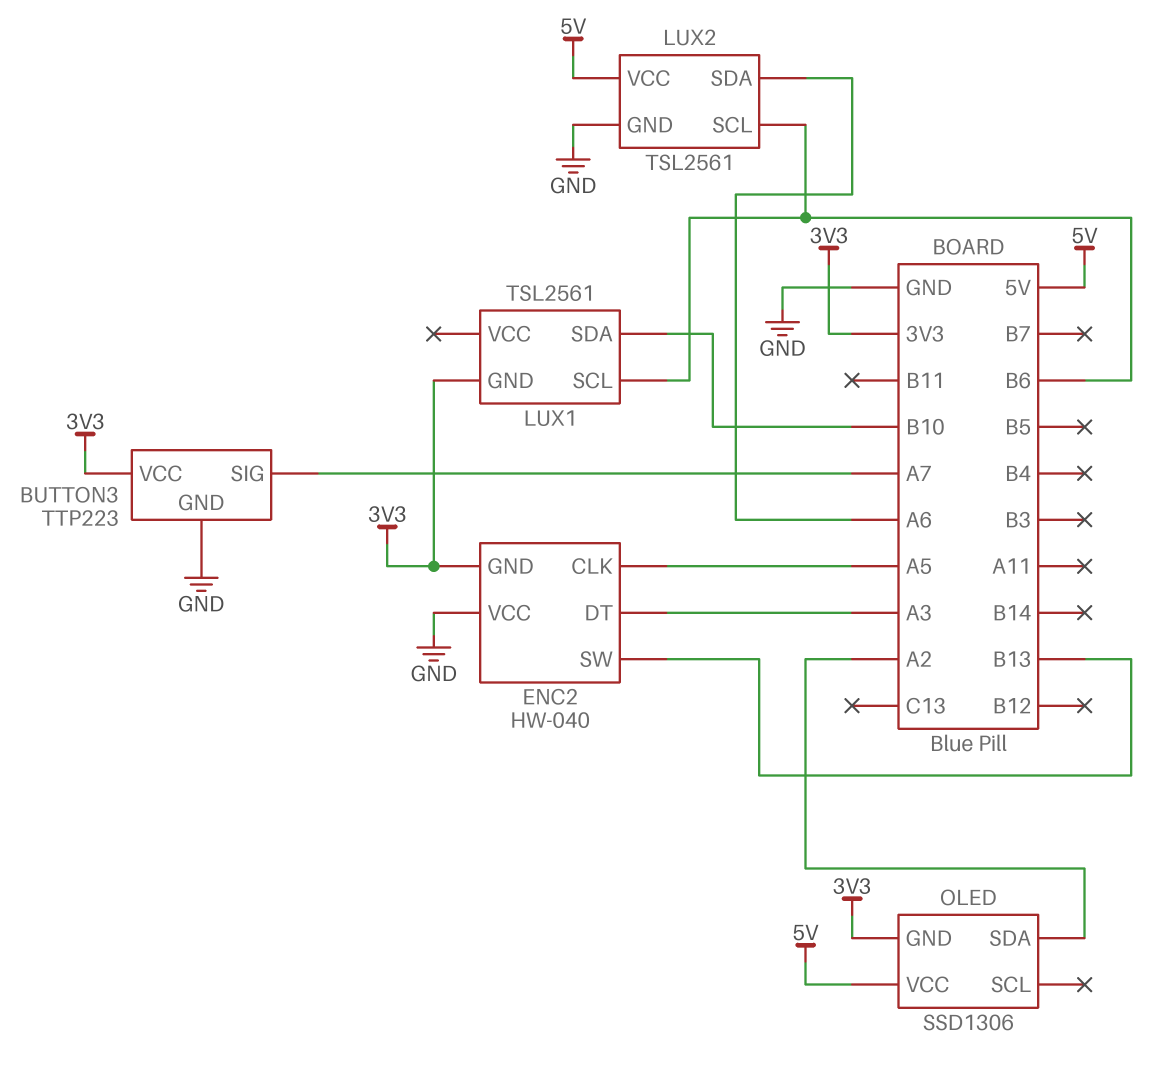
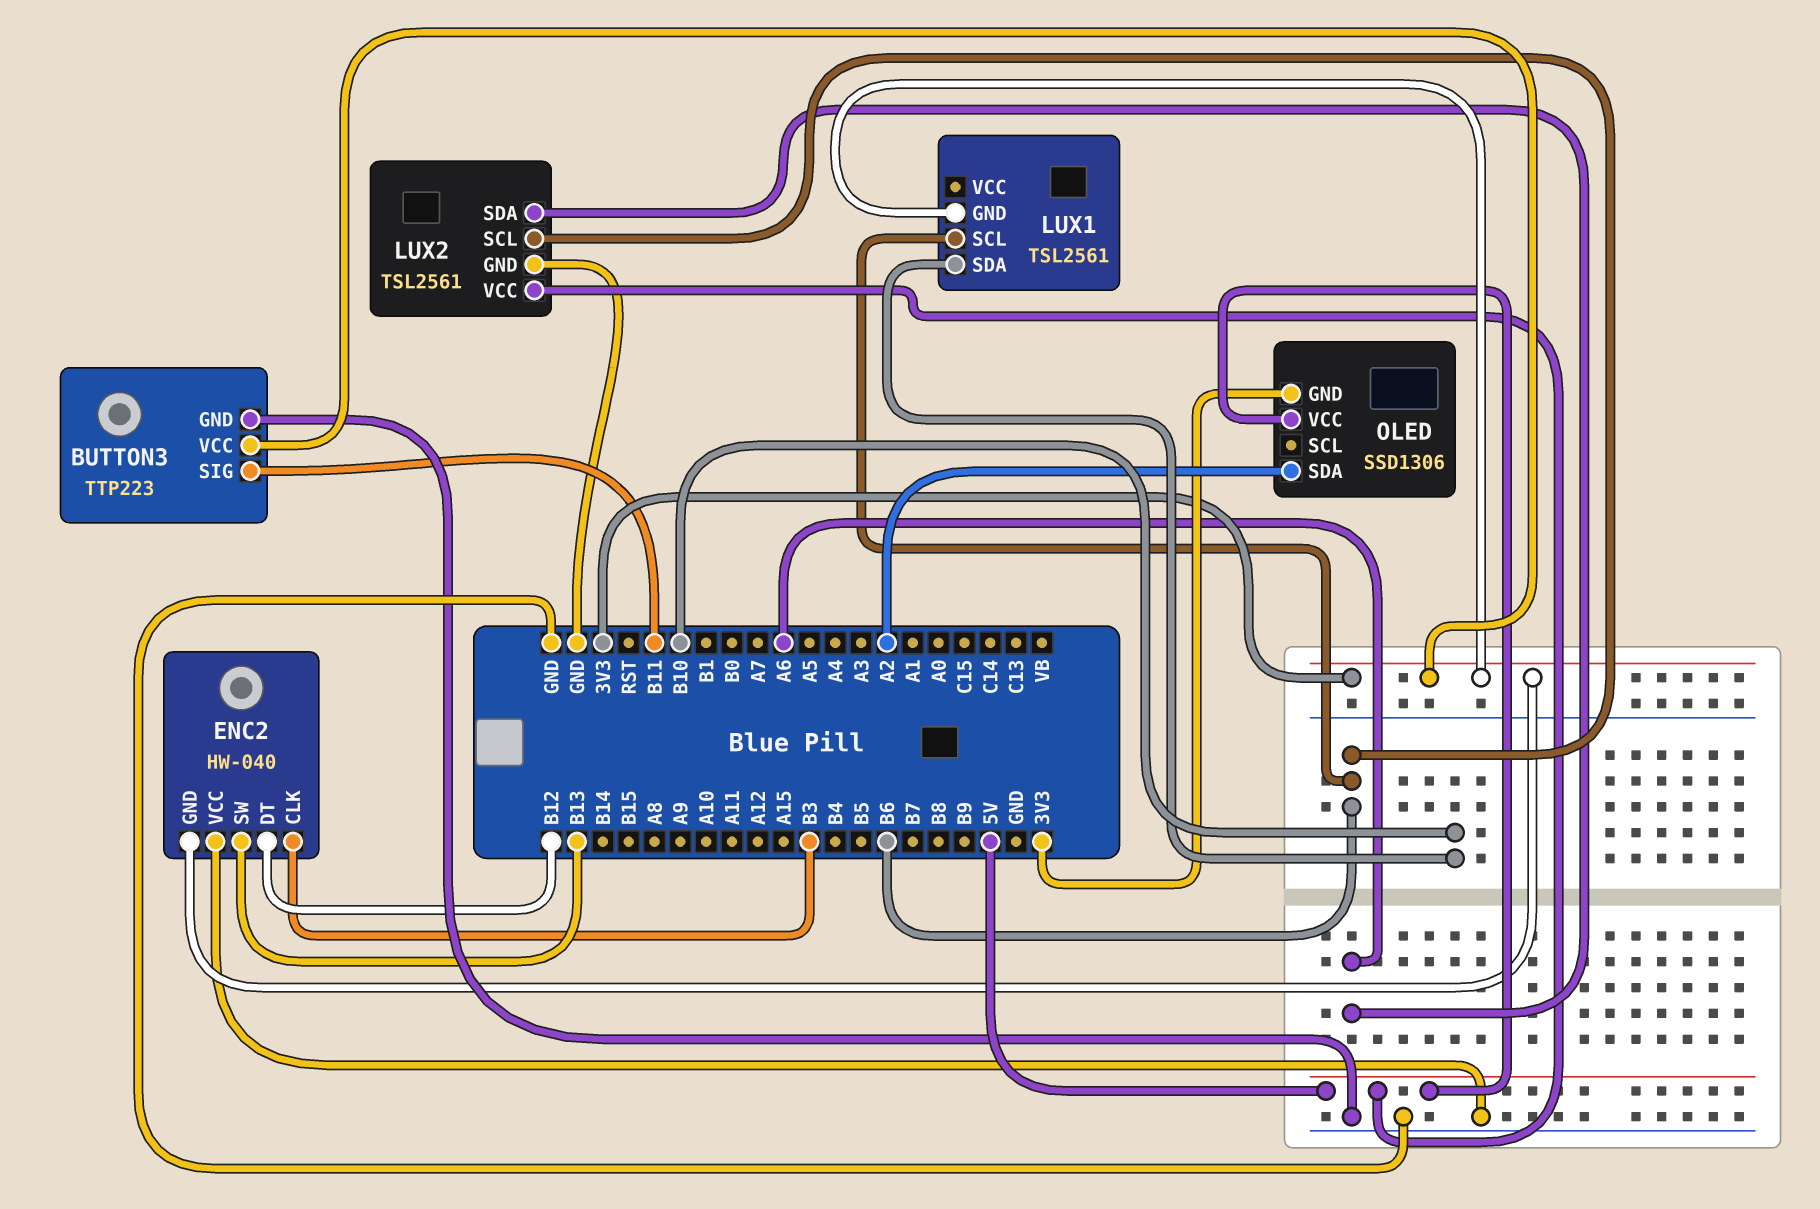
BUTTON3 pin SIG: A7 -> B11
ENC2 pin CLK: A5 -> B3
ENC2 pin DT: A3 -> B12

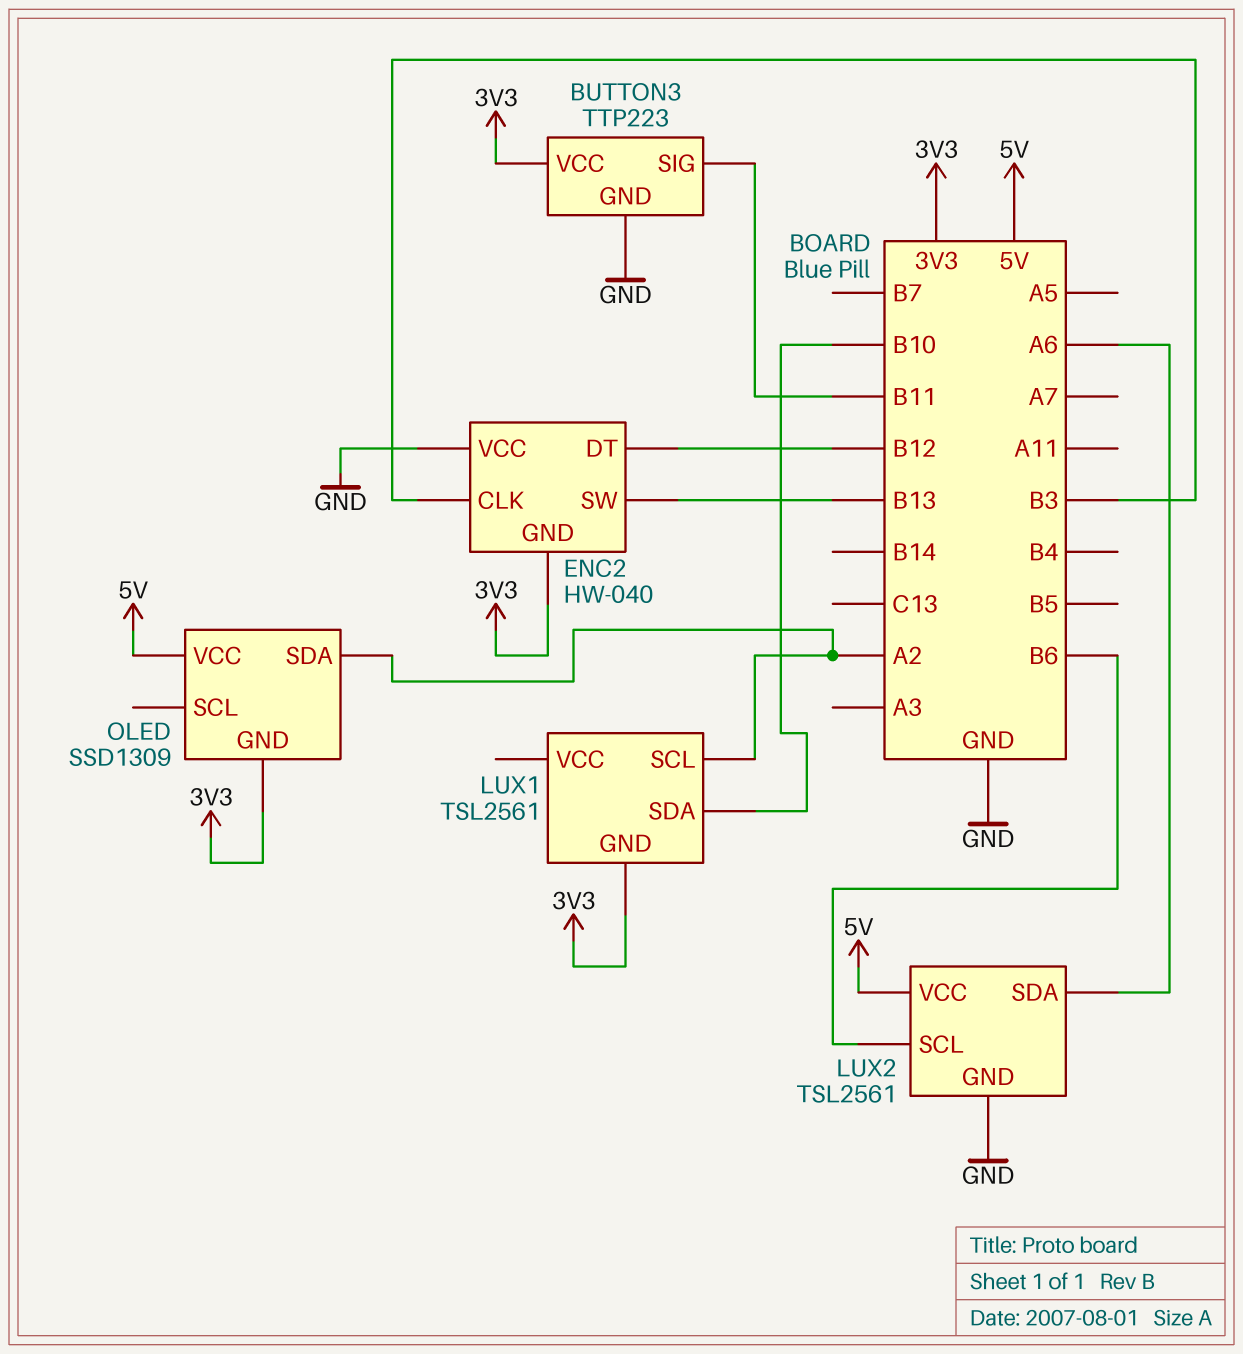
LUX1 pin SCL: B6 -> A2
OLED: SSD1306 -> SSD1309

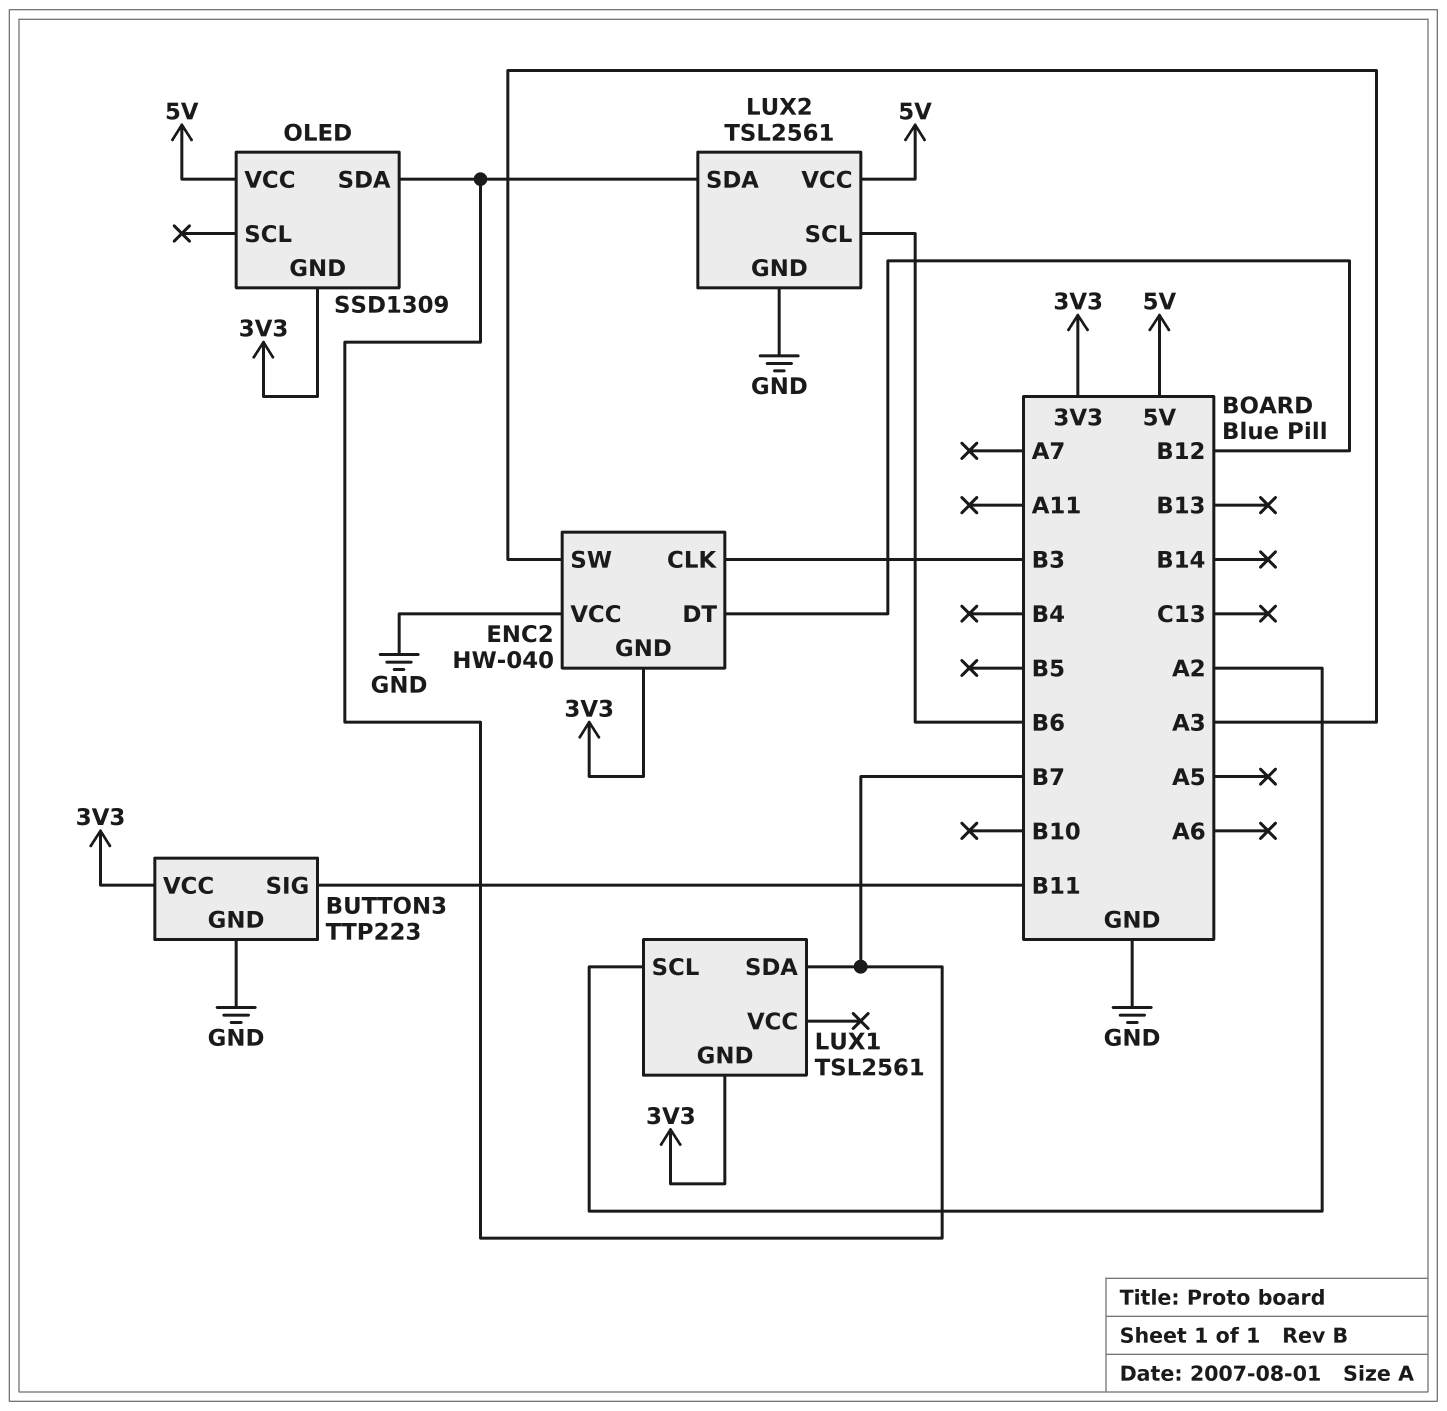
ENC2 pin SW: B13 -> A3
LUX1 pin SDA: B10 -> B7
LUX2 pin SDA: A6 -> B7
OLED pin SDA: A2 -> B7

